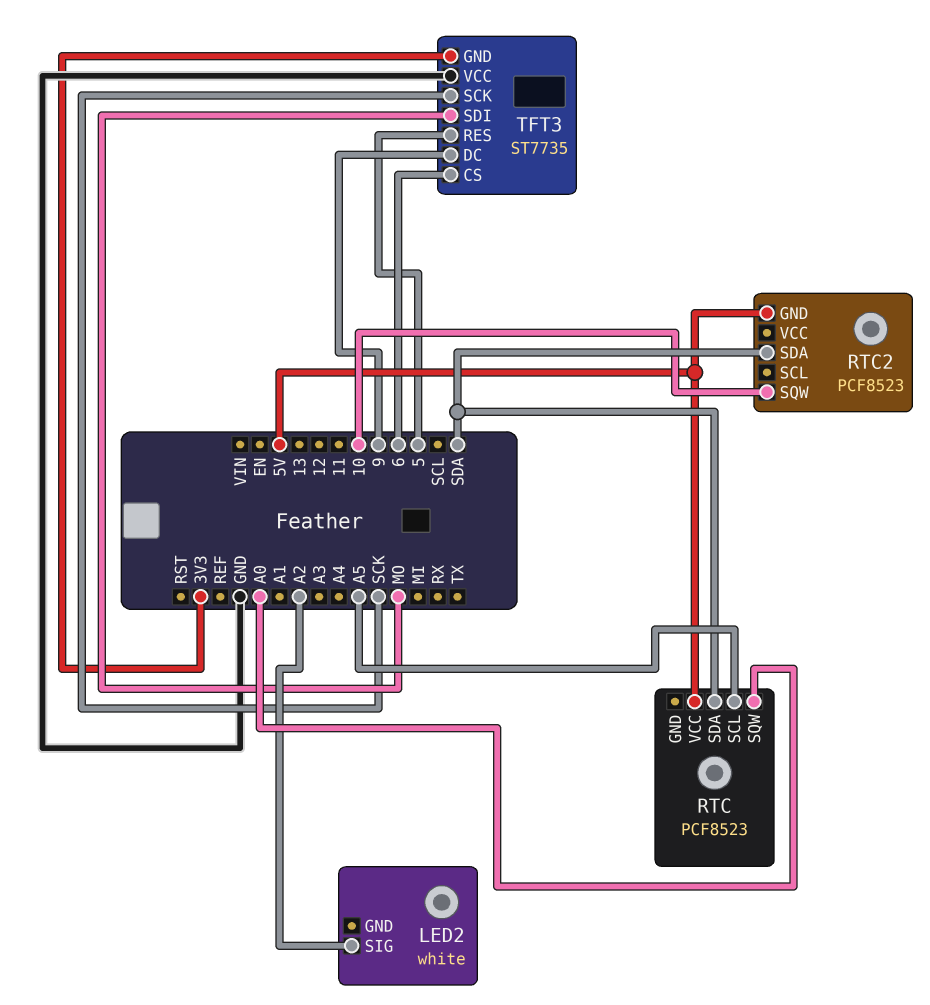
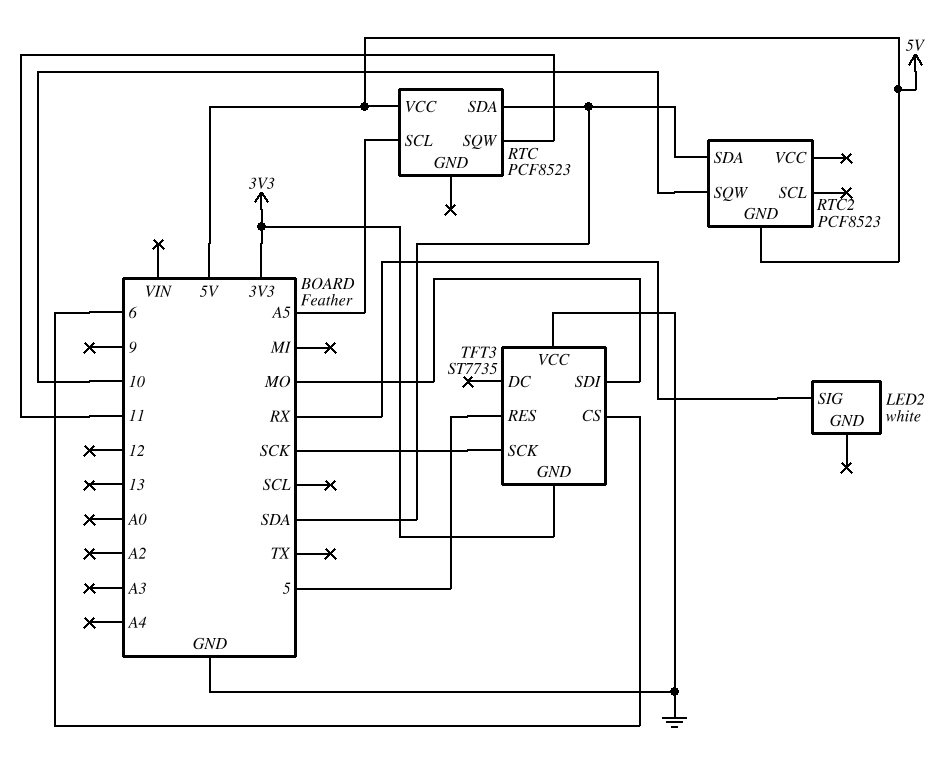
LED2 pin SIG: A2 -> RX
RTC pin SQW: A0 -> 11
TFT3 pin DC: 9 -> none

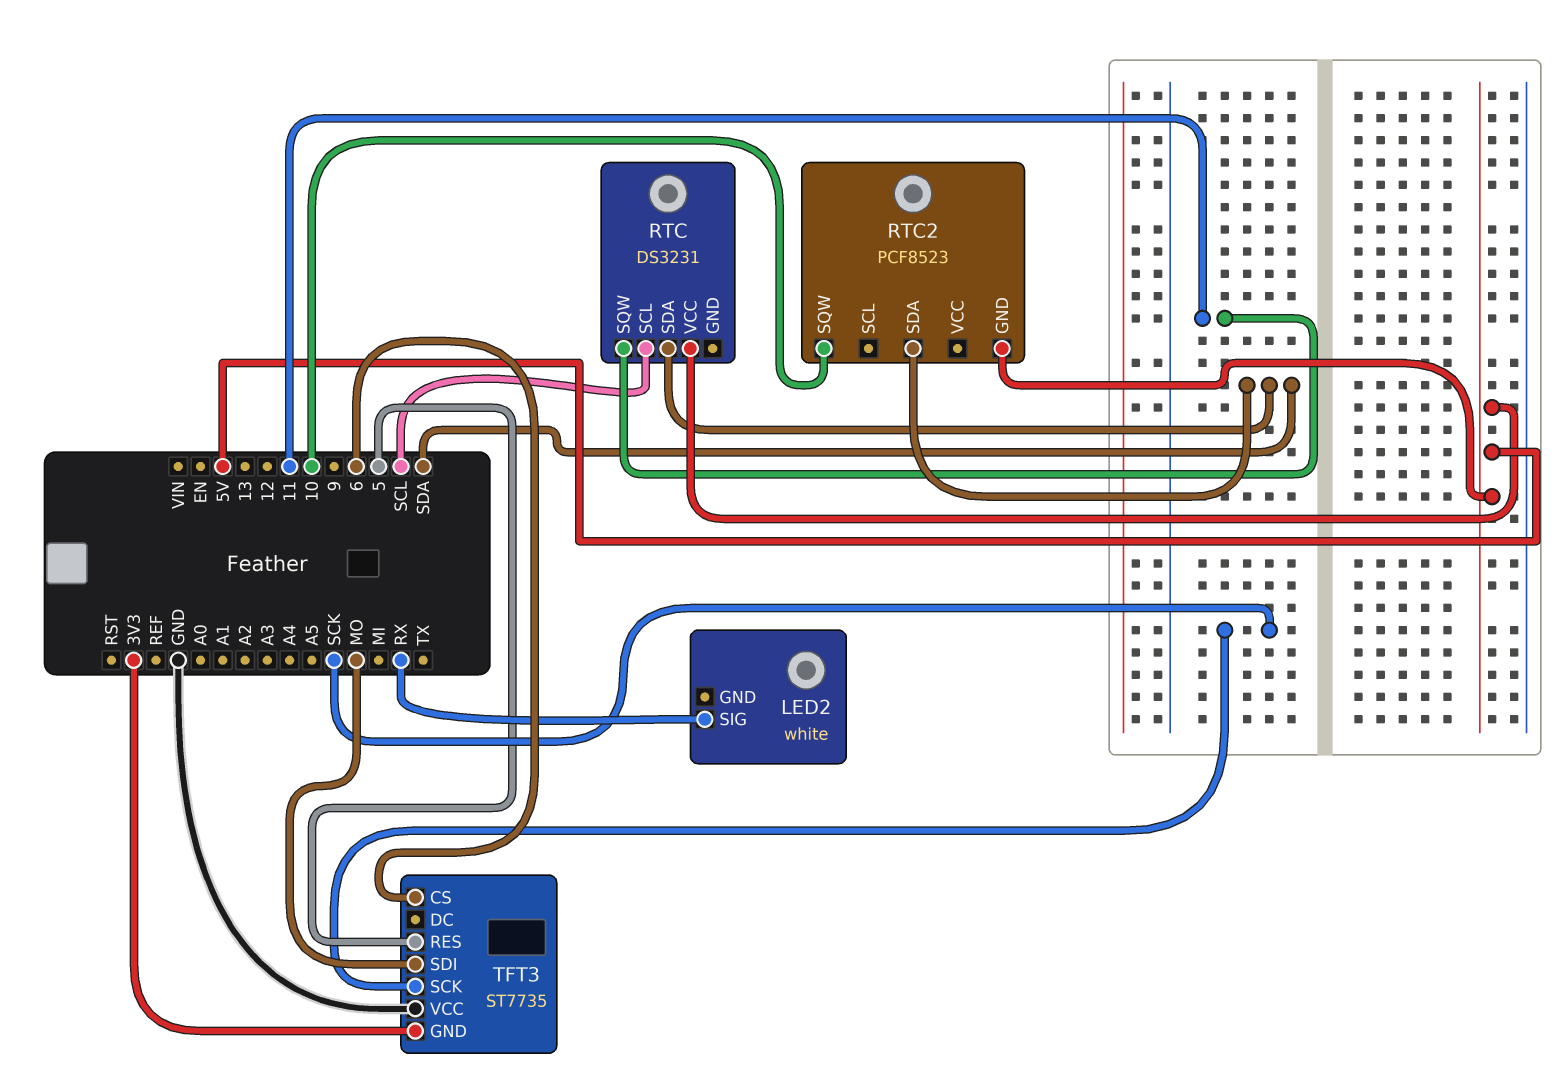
RTC: PCF8523 -> DS3231
RTC pin SCL: A5 -> SCL

